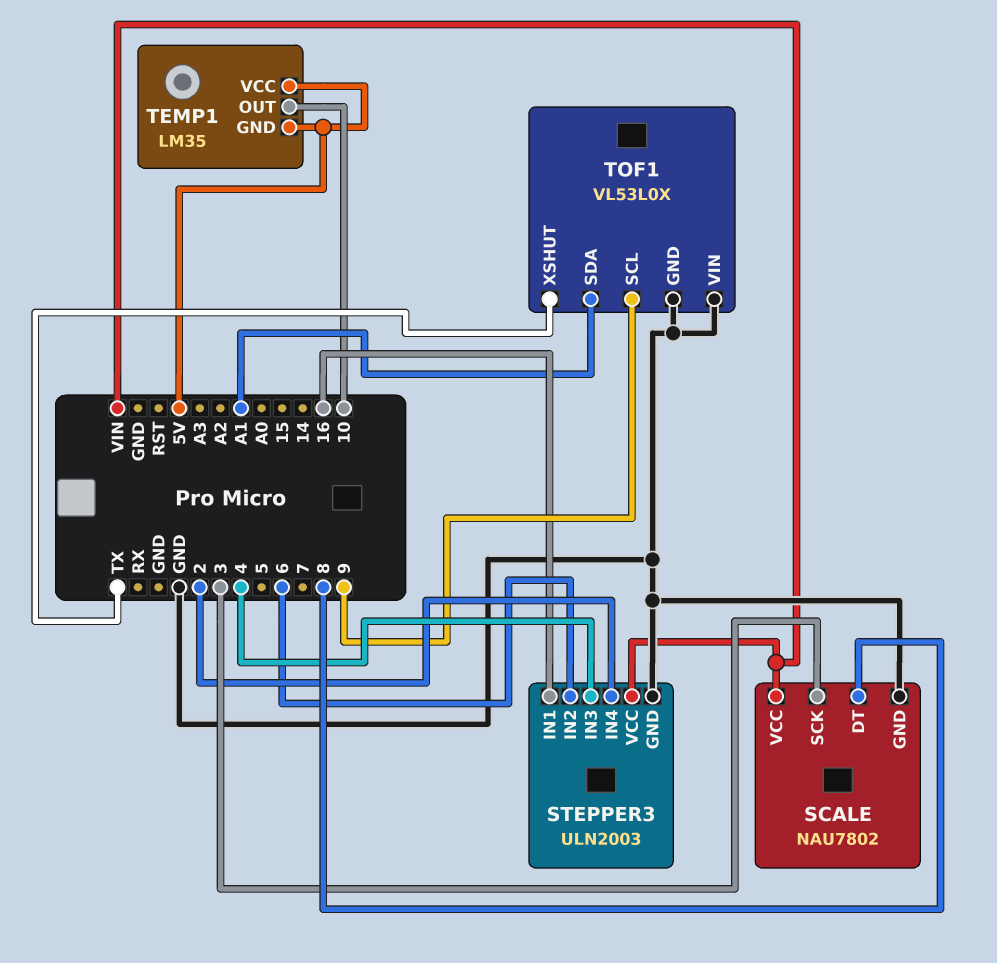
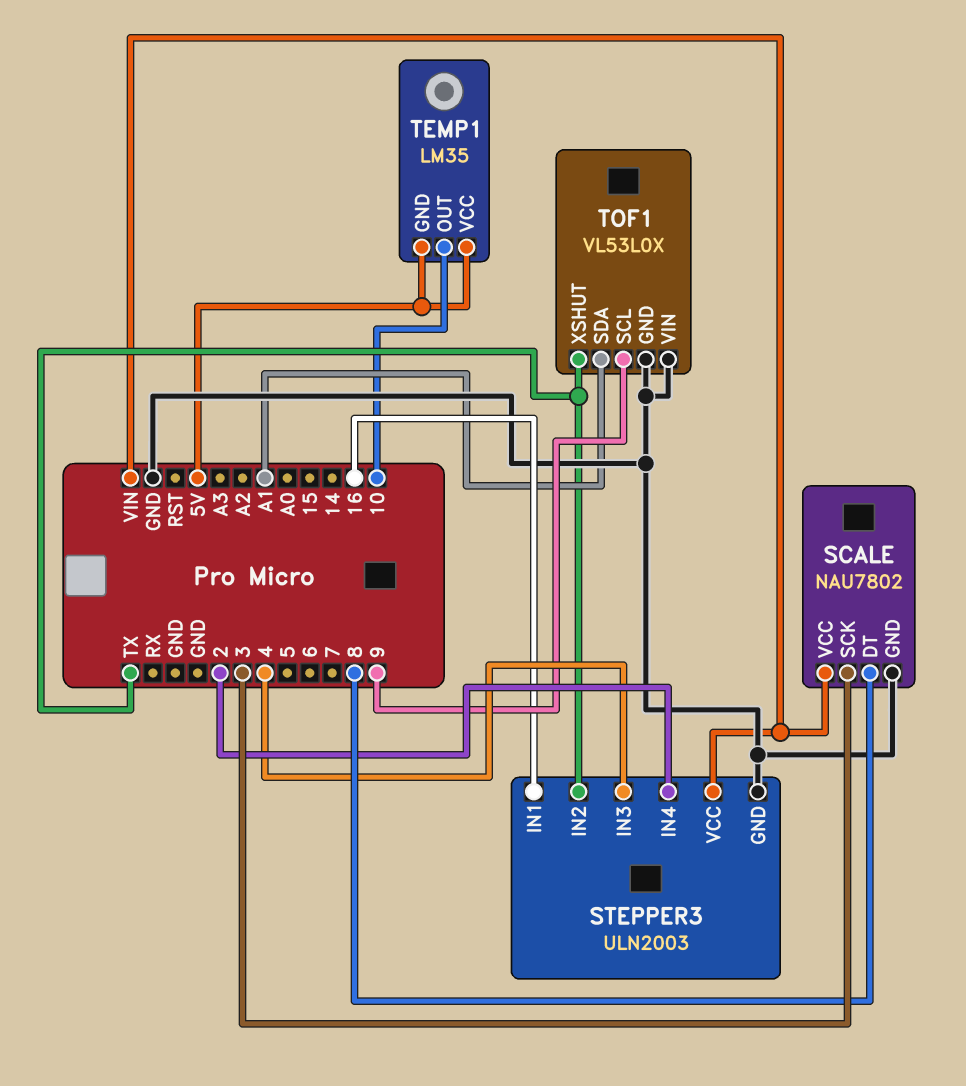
STEPPER3 pin IN2: 6 -> TX

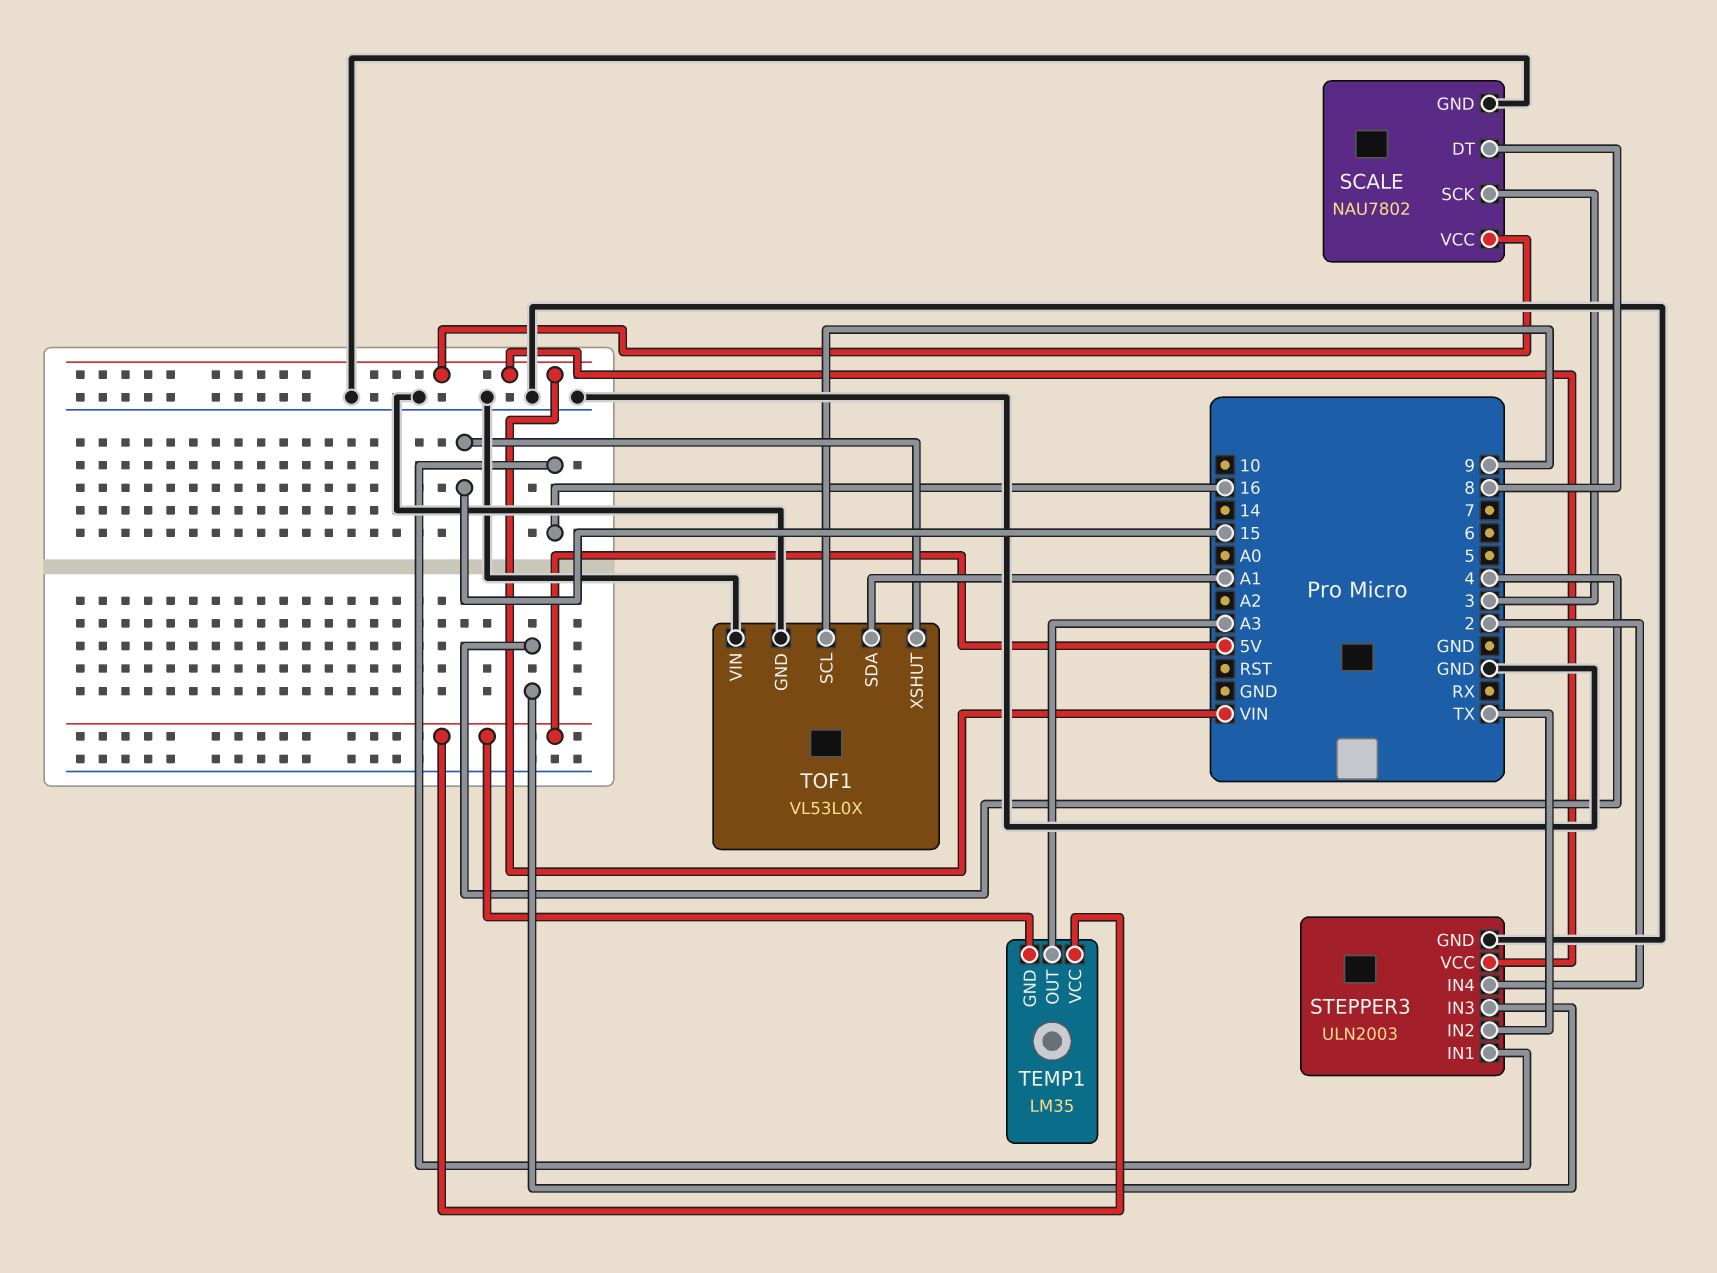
TEMP1 pin OUT: 10 -> A3
TOF1 pin XSHUT: TX -> 15

